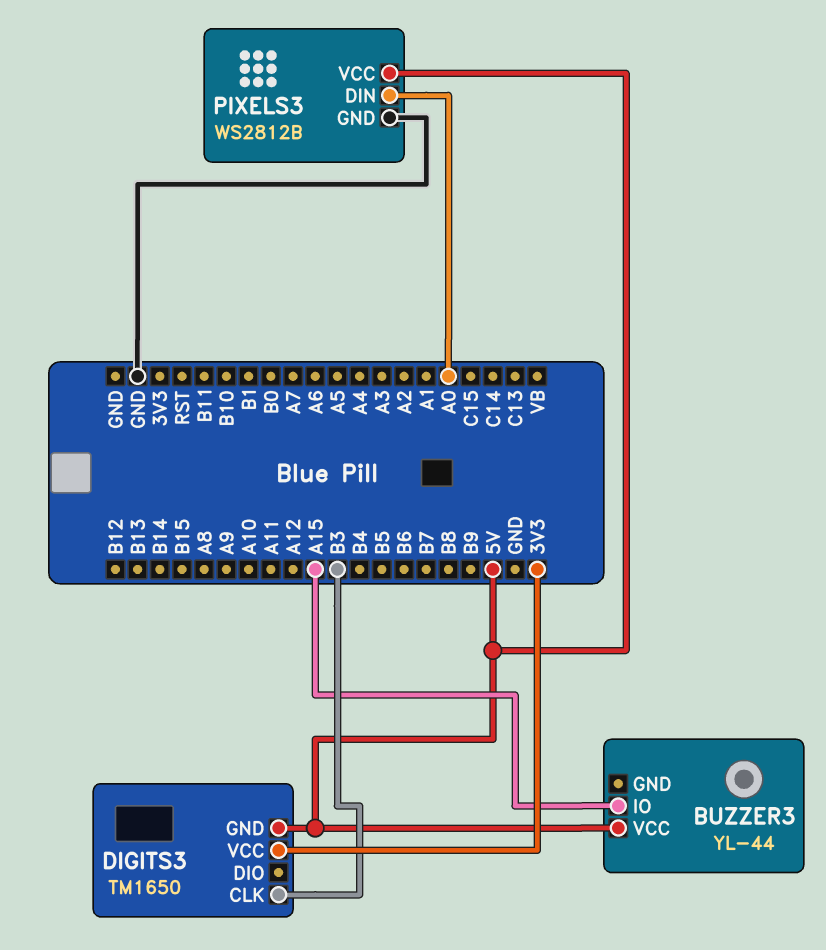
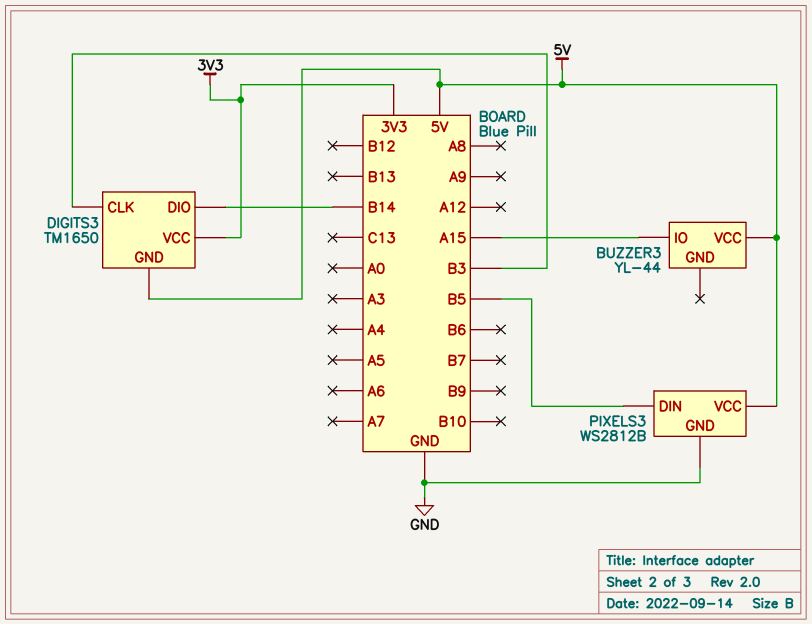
DIGITS3 pin DIO: none -> B14
PIXELS3 pin DIN: A0 -> B5

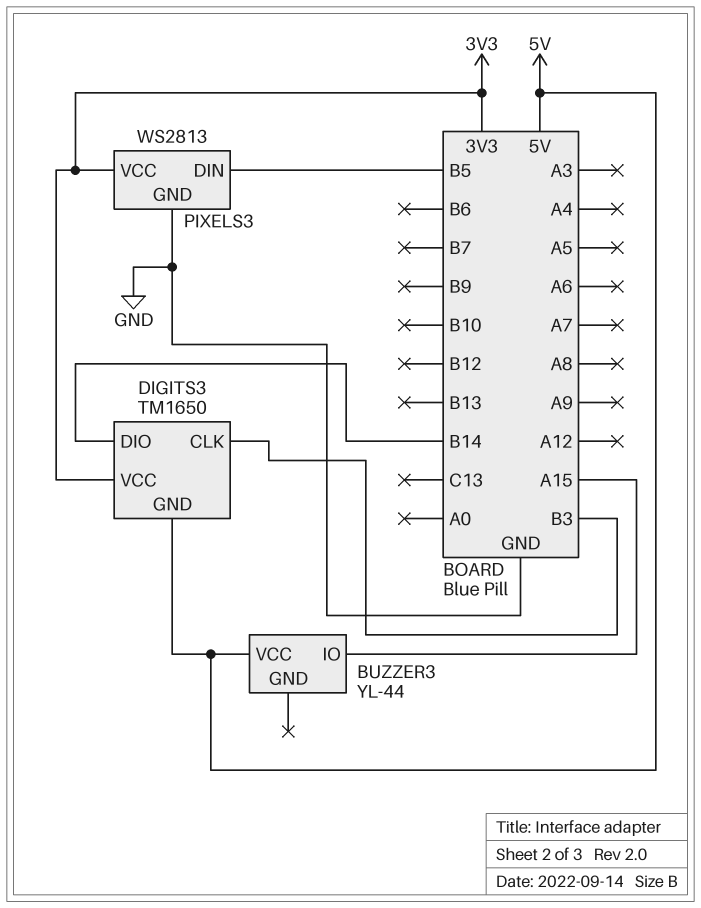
PIXELS3: WS2812B -> WS2813
PIXELS3 pin VCC: 5V -> 3V3

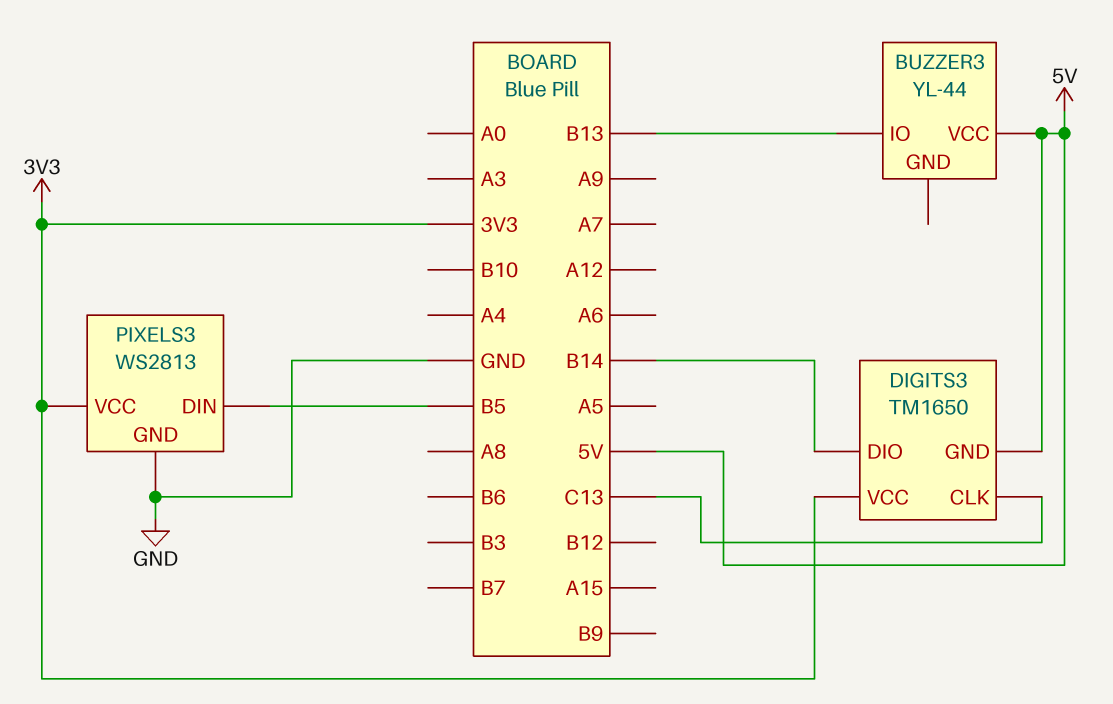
BUZZER3 pin IO: A15 -> B13
DIGITS3 pin CLK: B3 -> C13

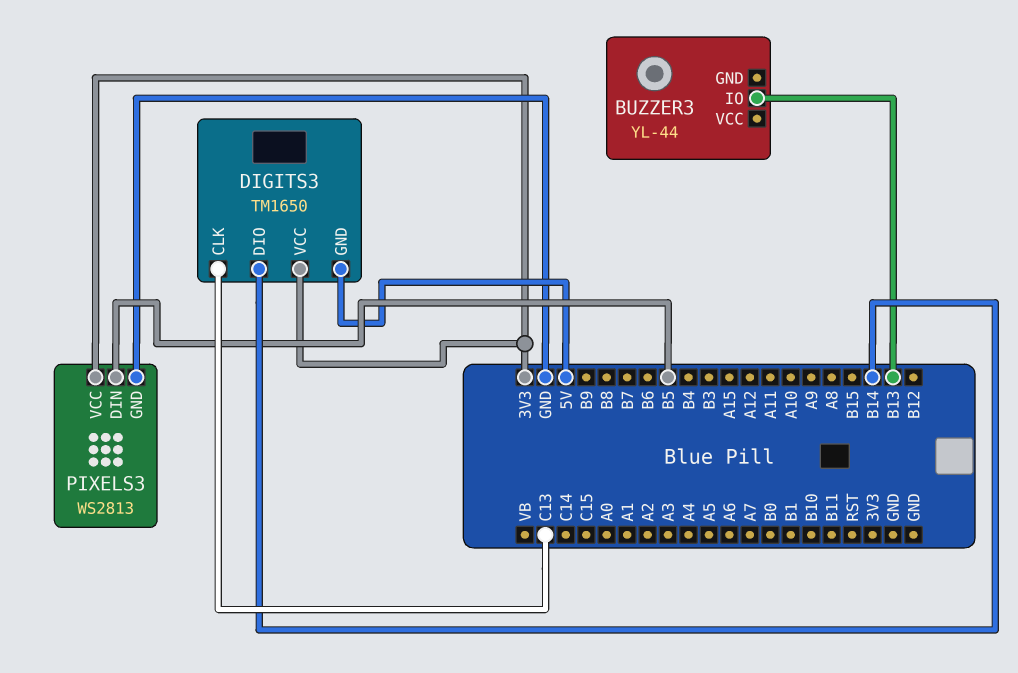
BUZZER3 pin VCC: 5V -> none

